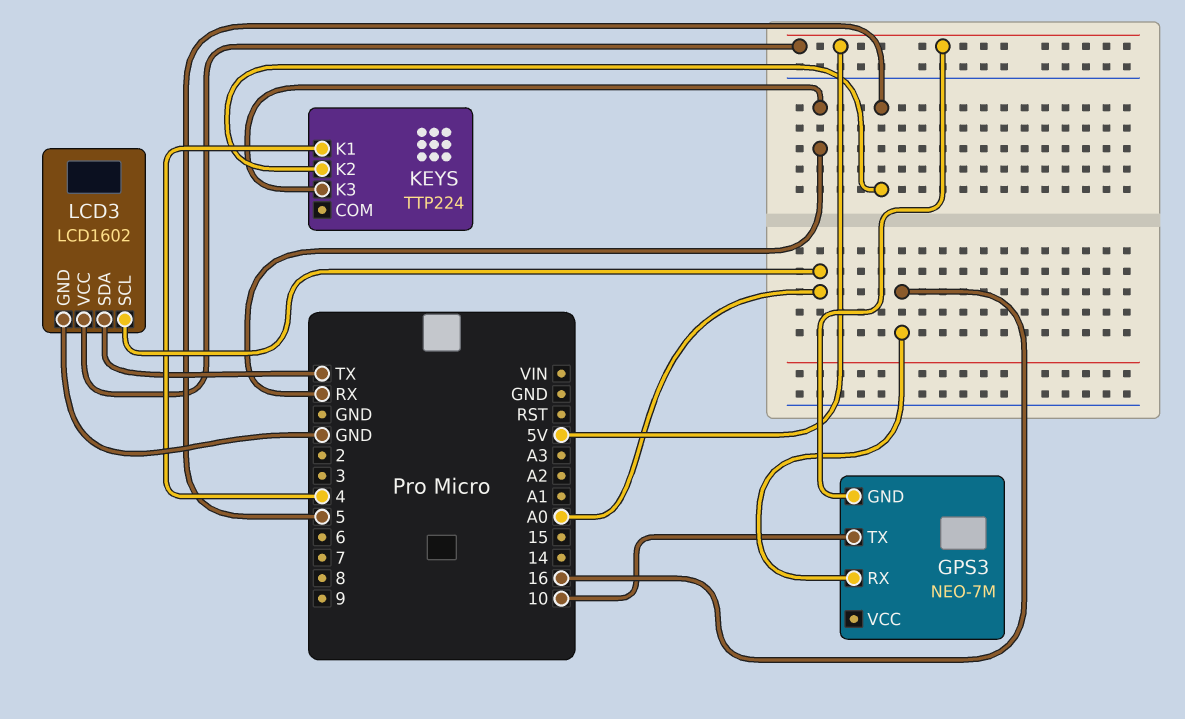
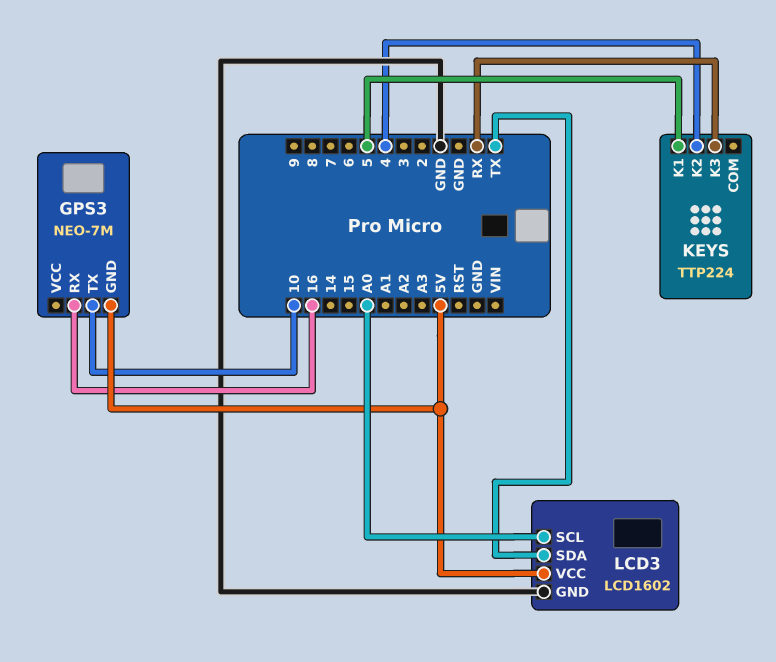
KEYS pin K1: 4 -> 5
KEYS pin K2: 5 -> 4

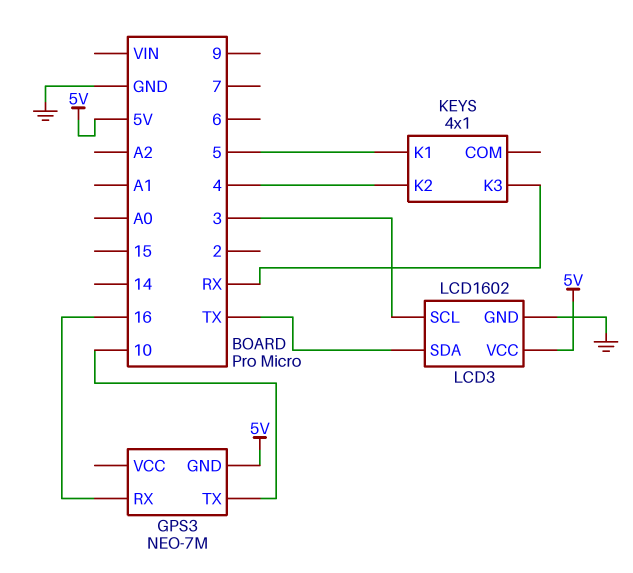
KEYS: TTP224 -> 4x1
LCD3 pin SCL: A0 -> 3

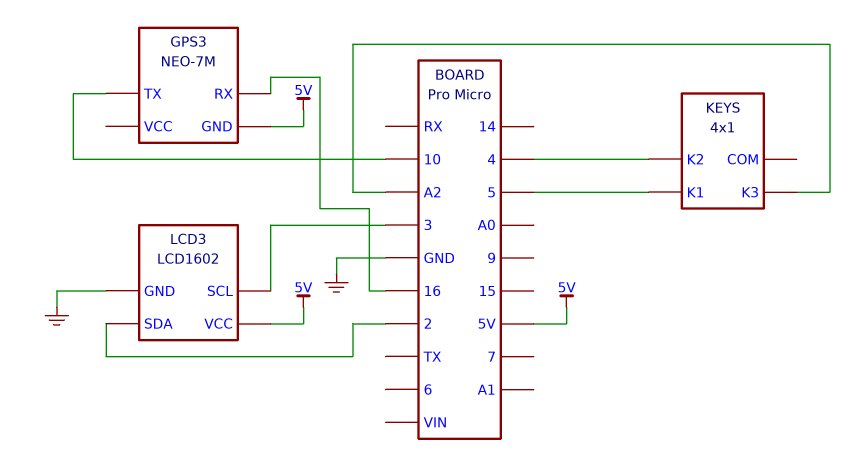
KEYS pin K3: RX -> A2
LCD3 pin SDA: TX -> 2

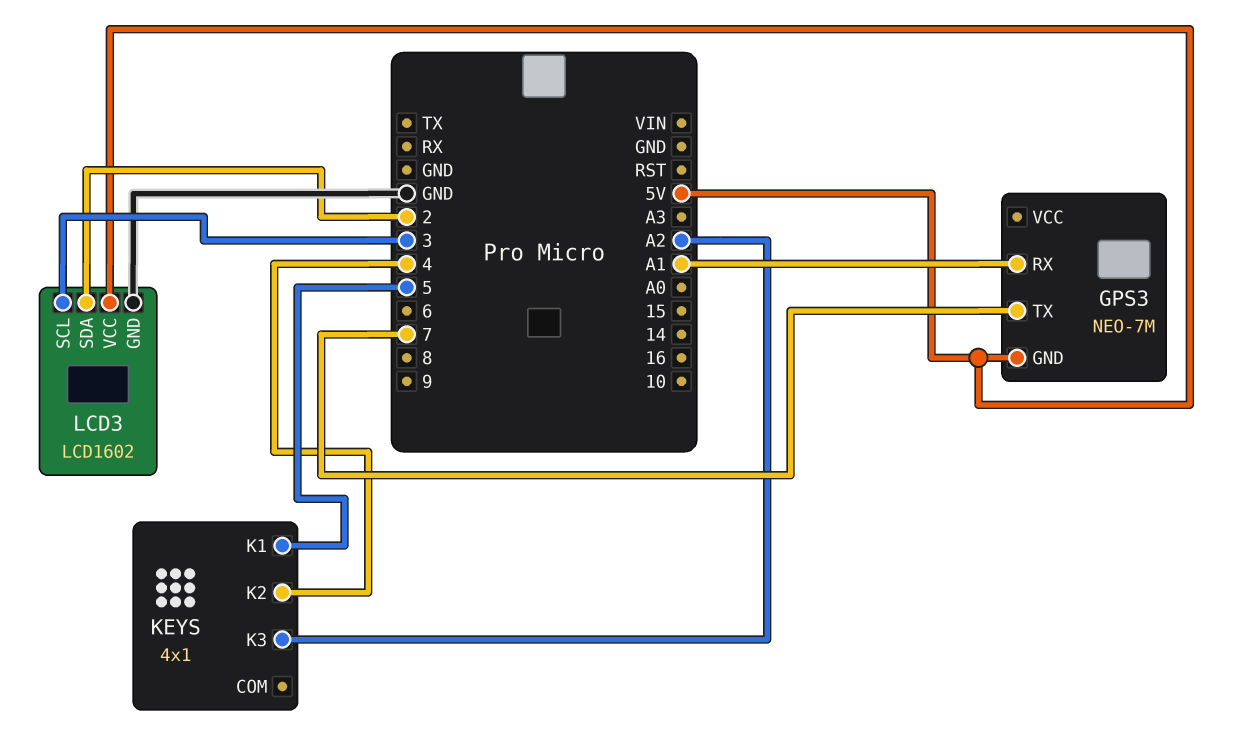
GPS3 pin RX: 16 -> A1
GPS3 pin TX: 10 -> 7

